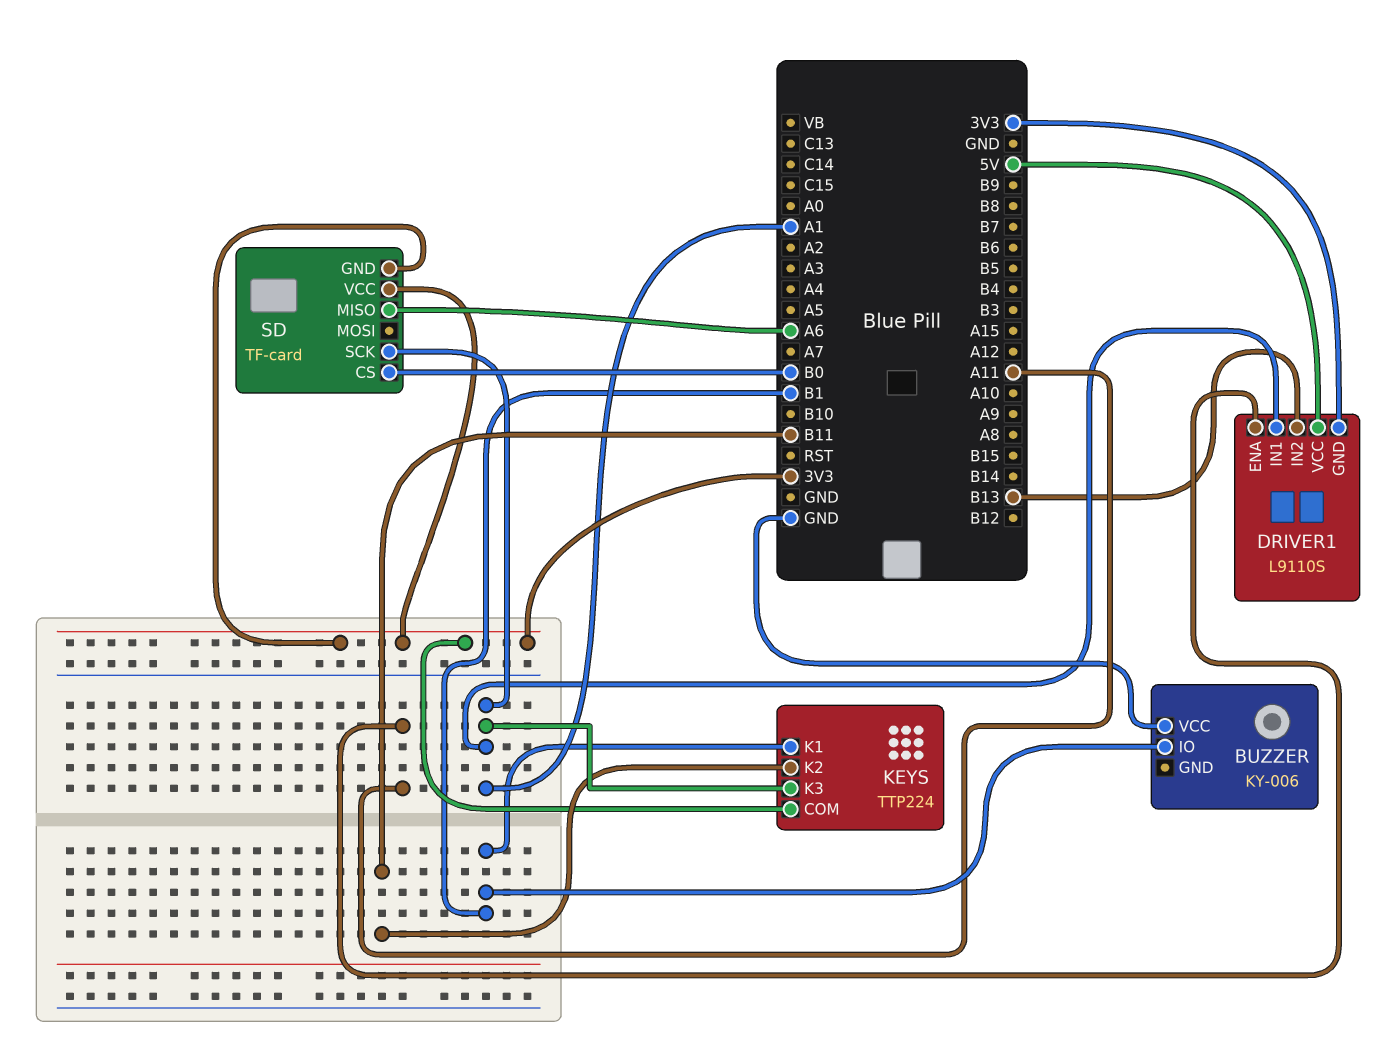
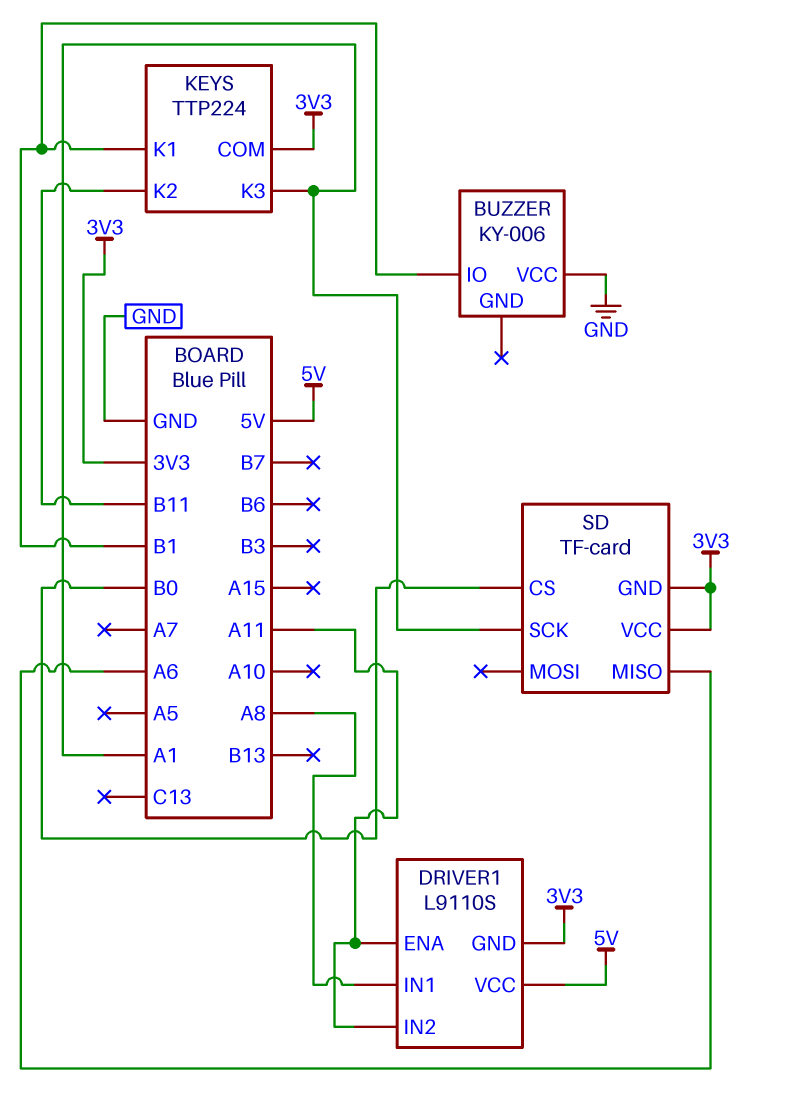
DRIVER1 pin IN1: A1 -> A8
DRIVER1 pin IN2: B13 -> A11

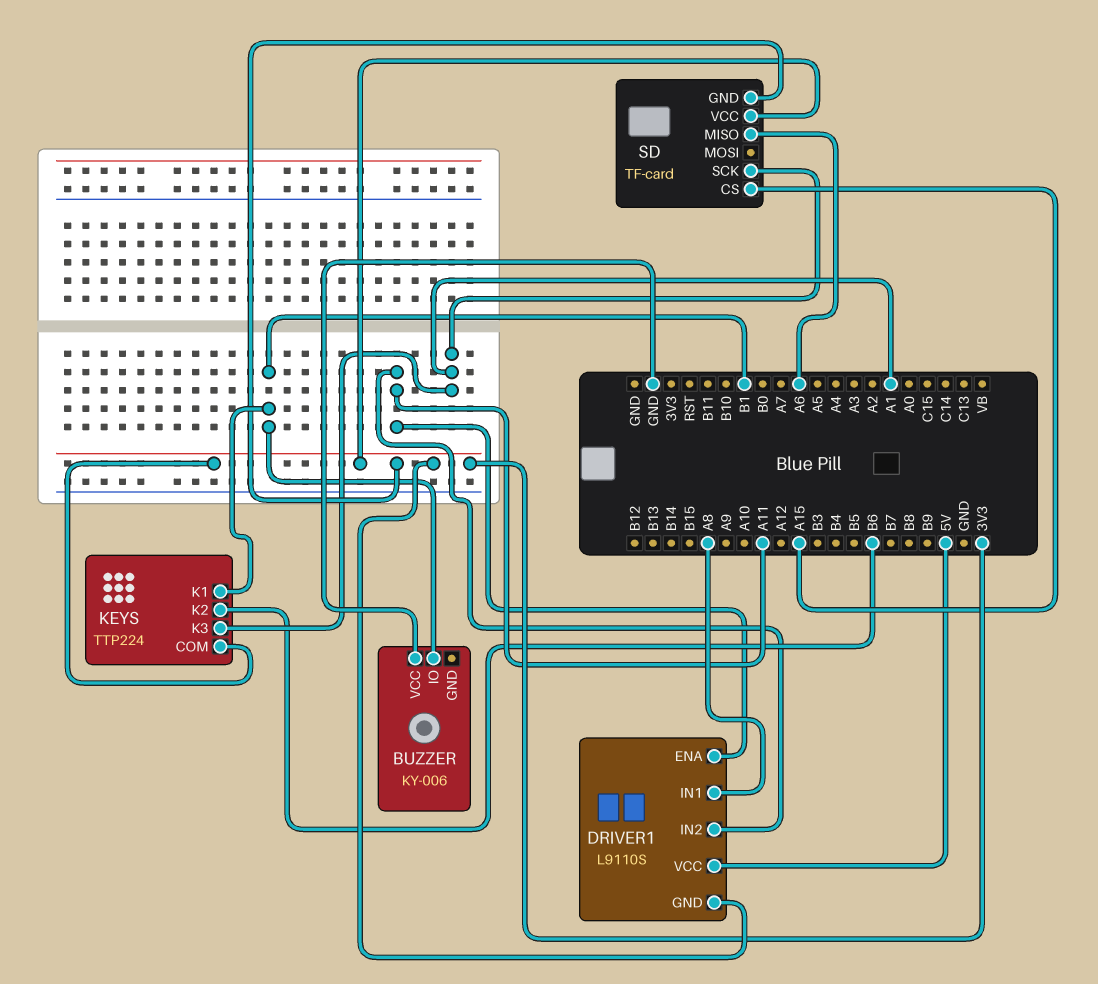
KEYS pin K2: B11 -> B6
SD pin CS: B0 -> A15

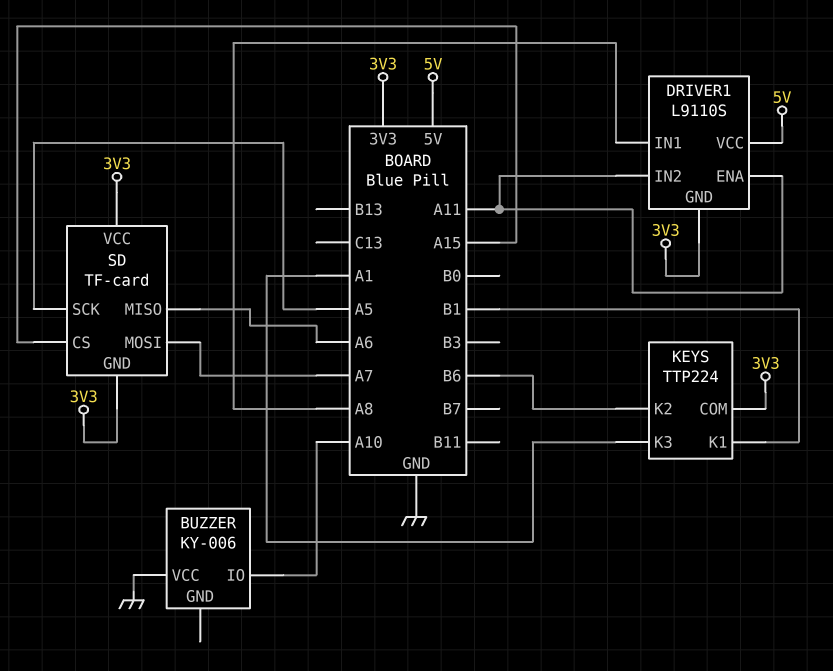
BUZZER pin IO: B1 -> A10
SD pin MOSI: none -> A7
SD pin SCK: A1 -> A5

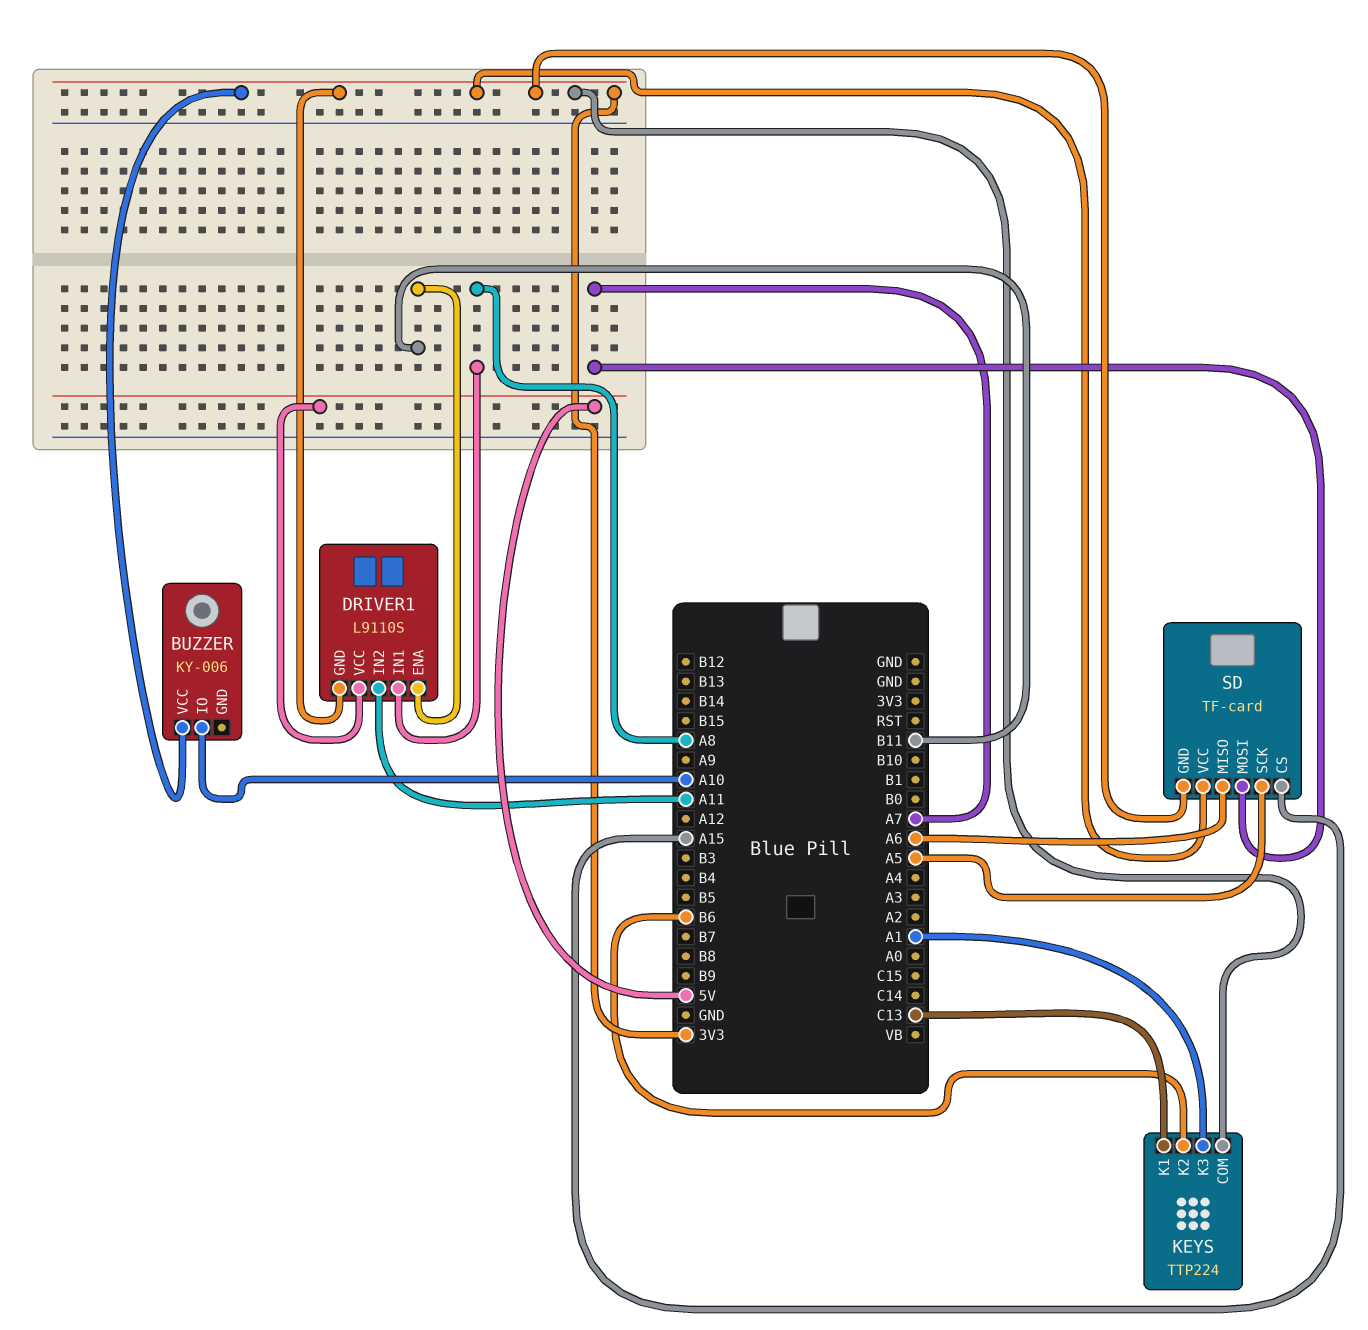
BUZZER pin VCC: GND -> 3V3
DRIVER1 pin ENA: A11 -> B11
KEYS pin K1: B1 -> C13

